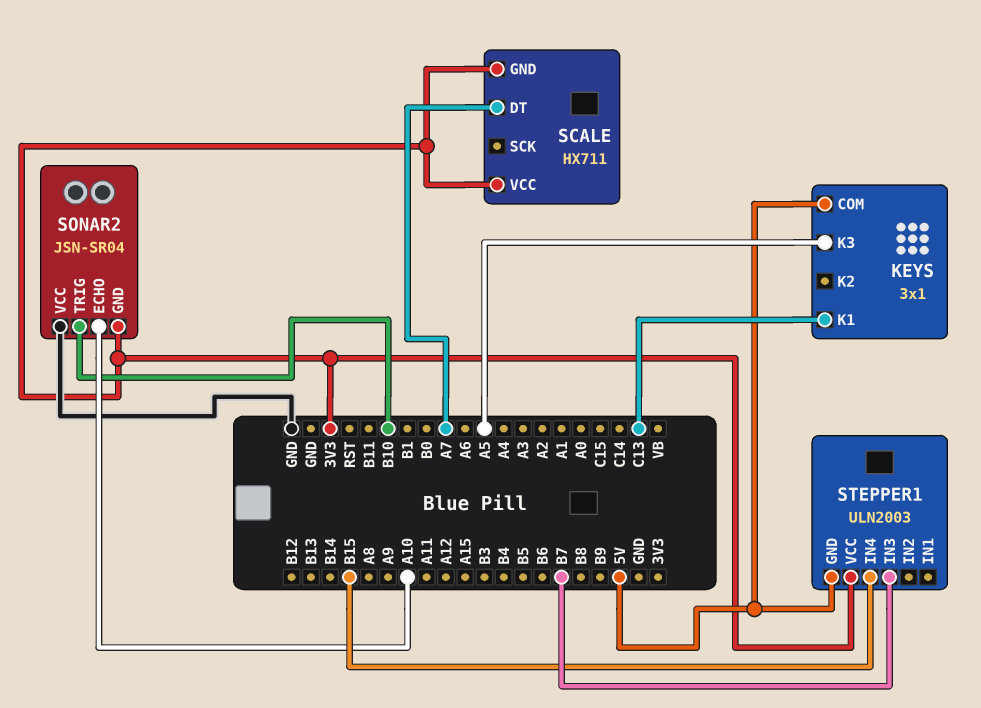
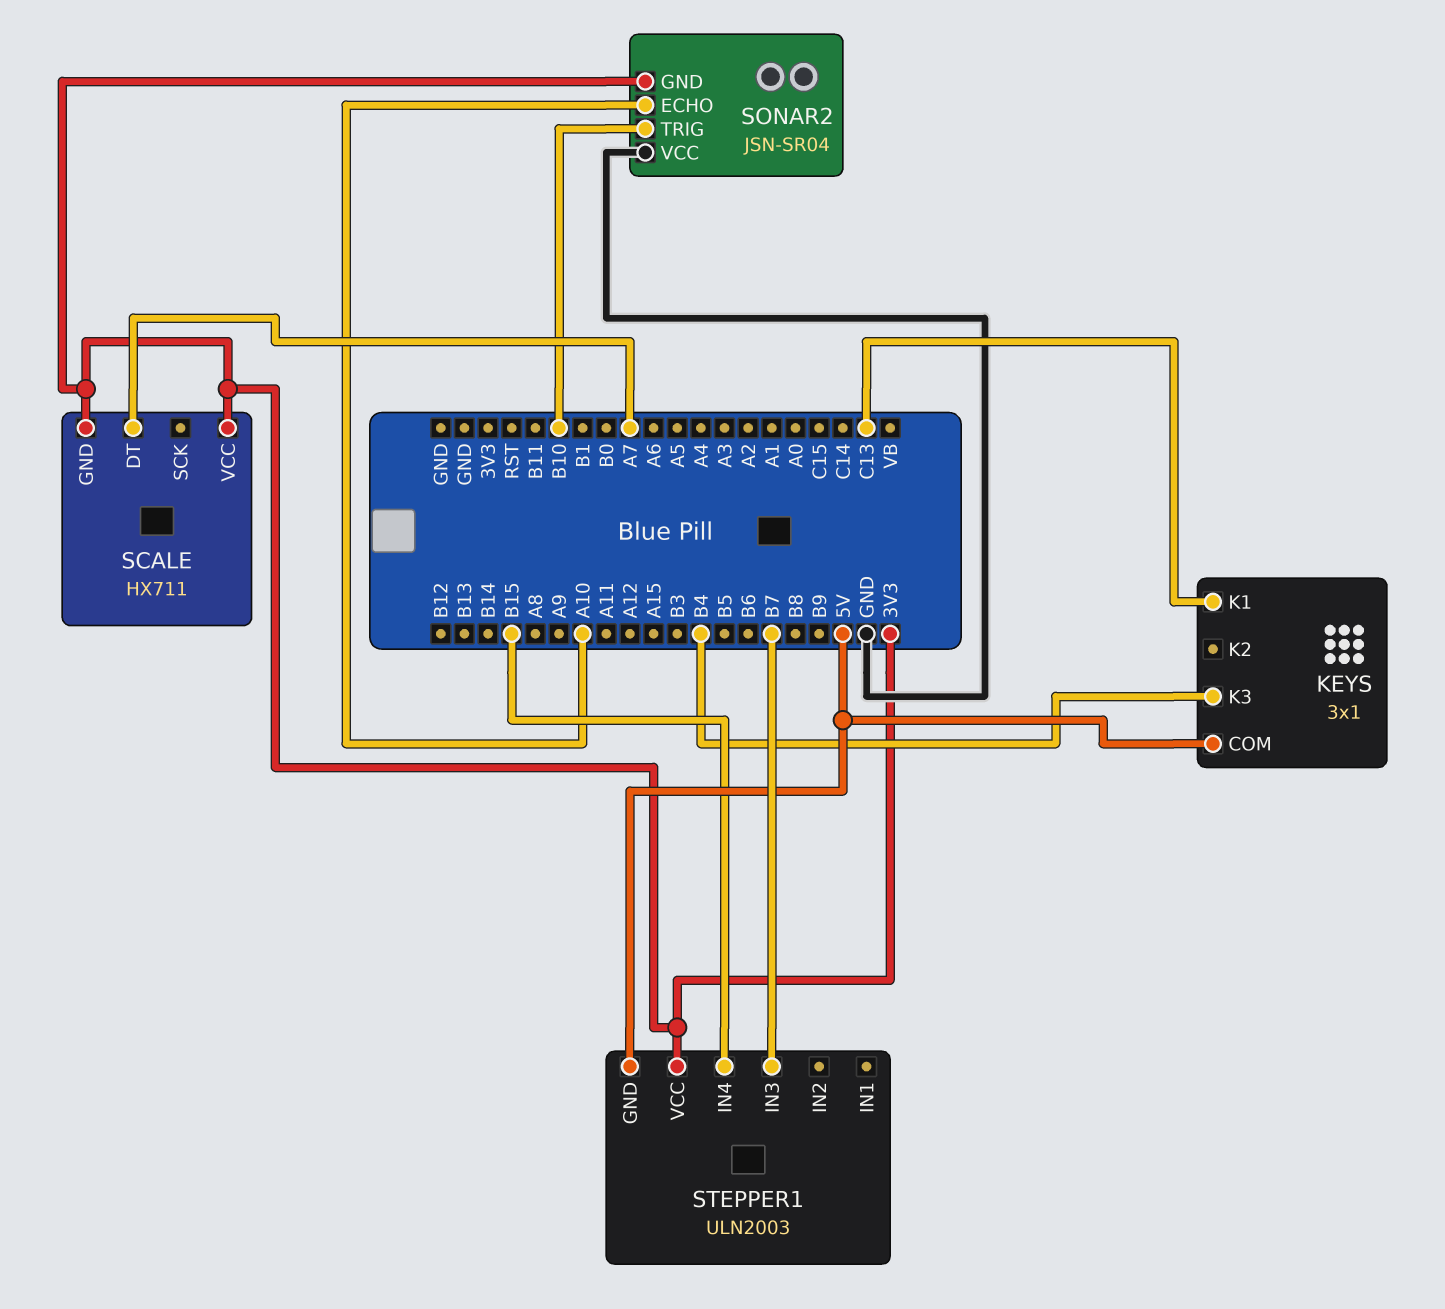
KEYS pin K3: A5 -> B4

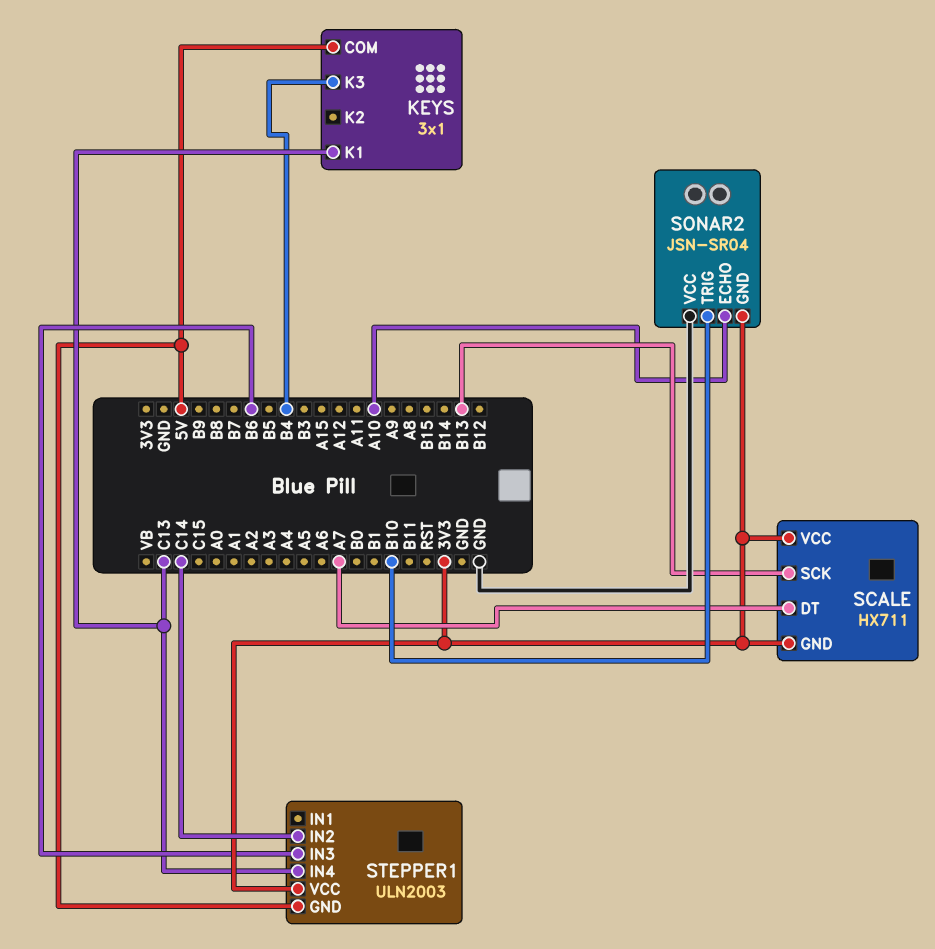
SCALE pin SCK: none -> B13
STEPPER1 pin IN2: none -> C14
STEPPER1 pin IN3: B7 -> B6
STEPPER1 pin IN4: B15 -> C13

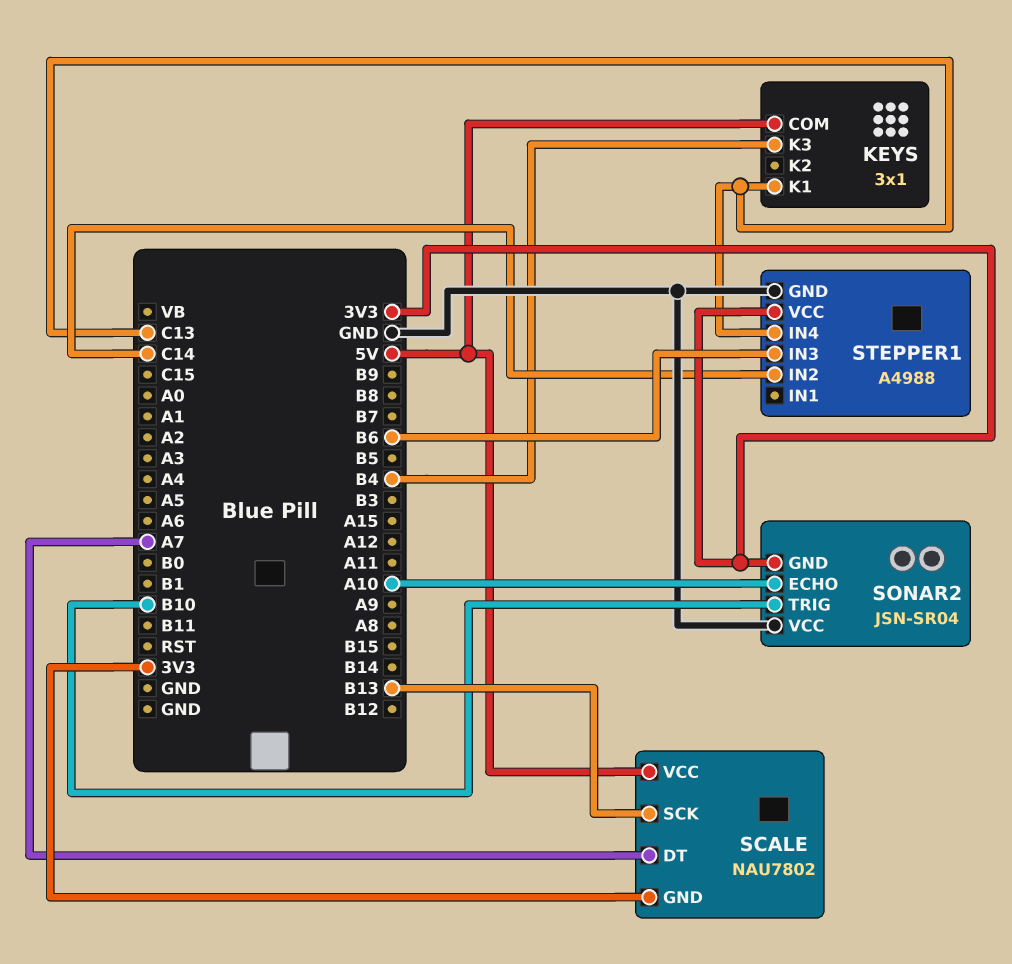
SCALE: HX711 -> NAU7802
SCALE pin VCC: 3V3 -> 5V
STEPPER1: ULN2003 -> A4988
STEPPER1 pin GND: 5V -> GND

